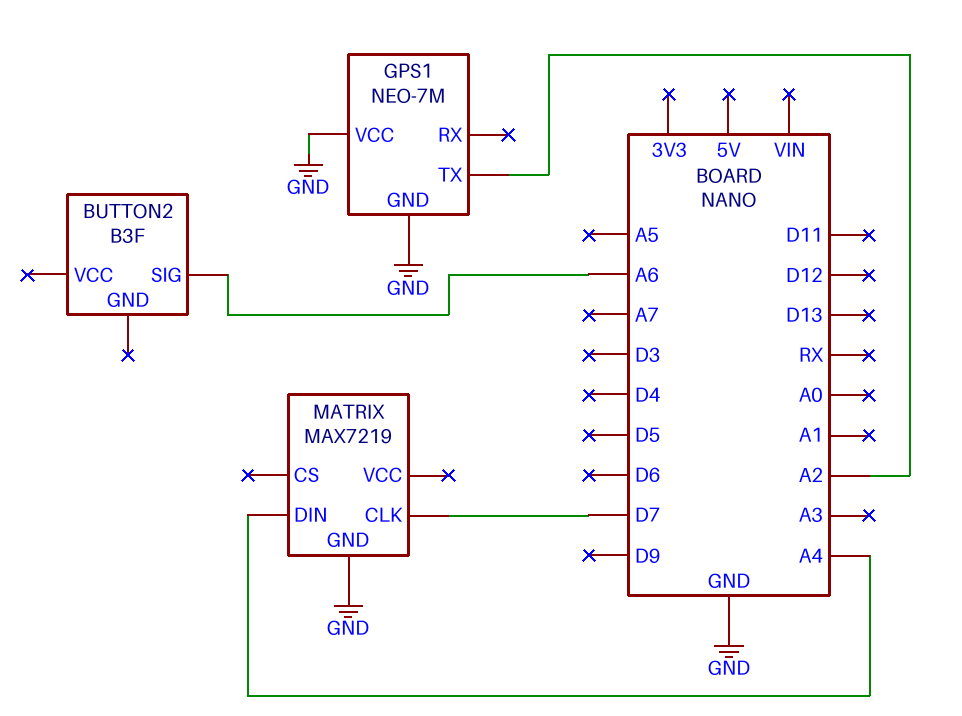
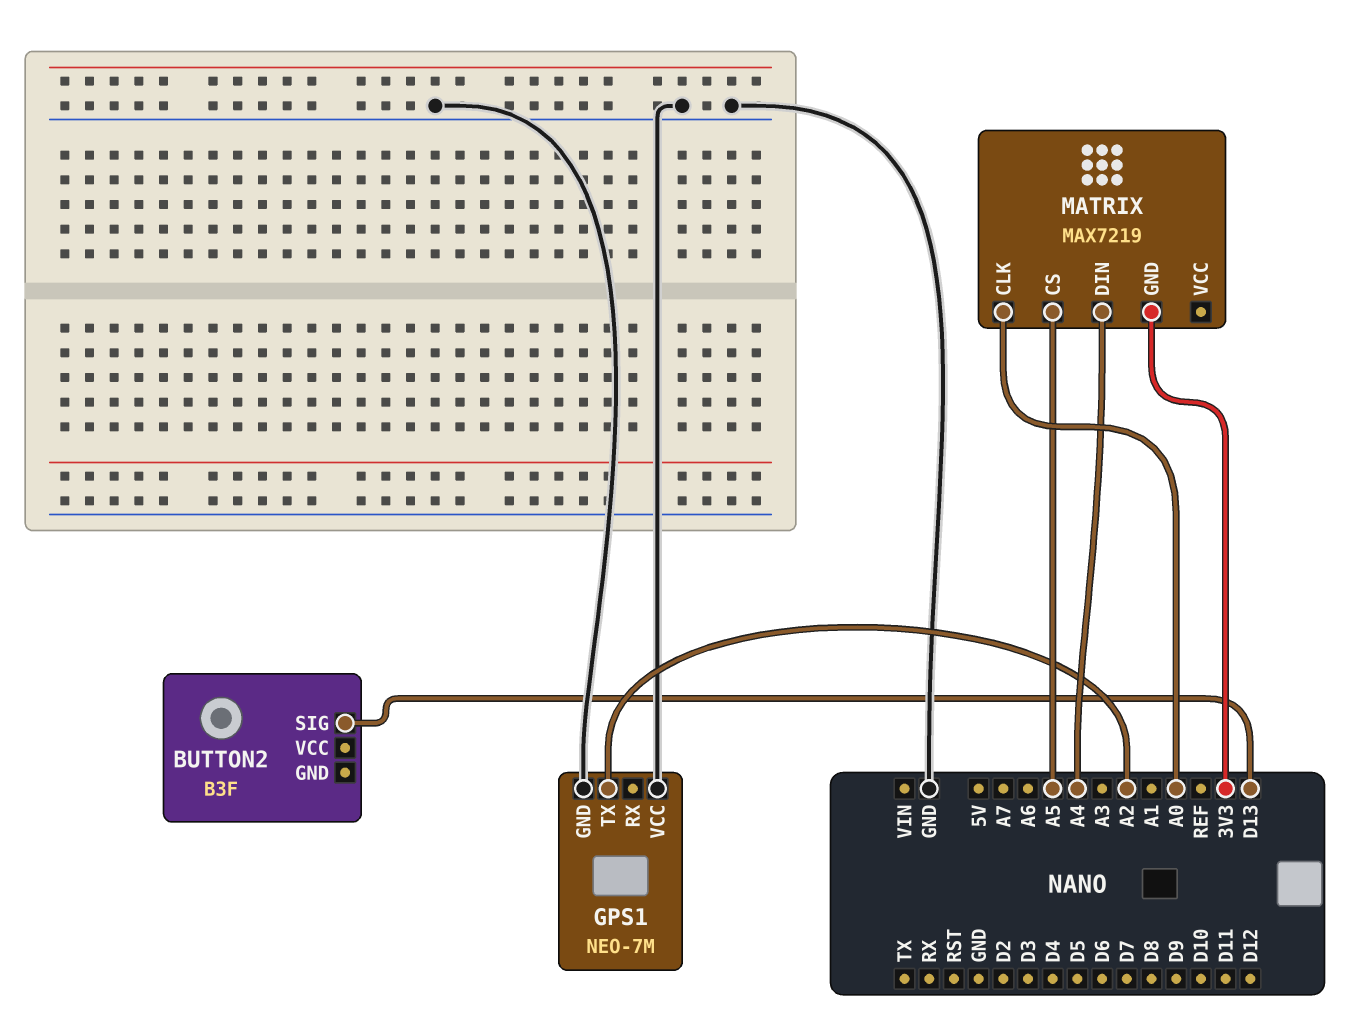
BUTTON2 pin SIG: A6 -> D13
MATRIX pin CLK: D7 -> A0
MATRIX pin CS: none -> A5
MATRIX pin GND: GND -> 3V3

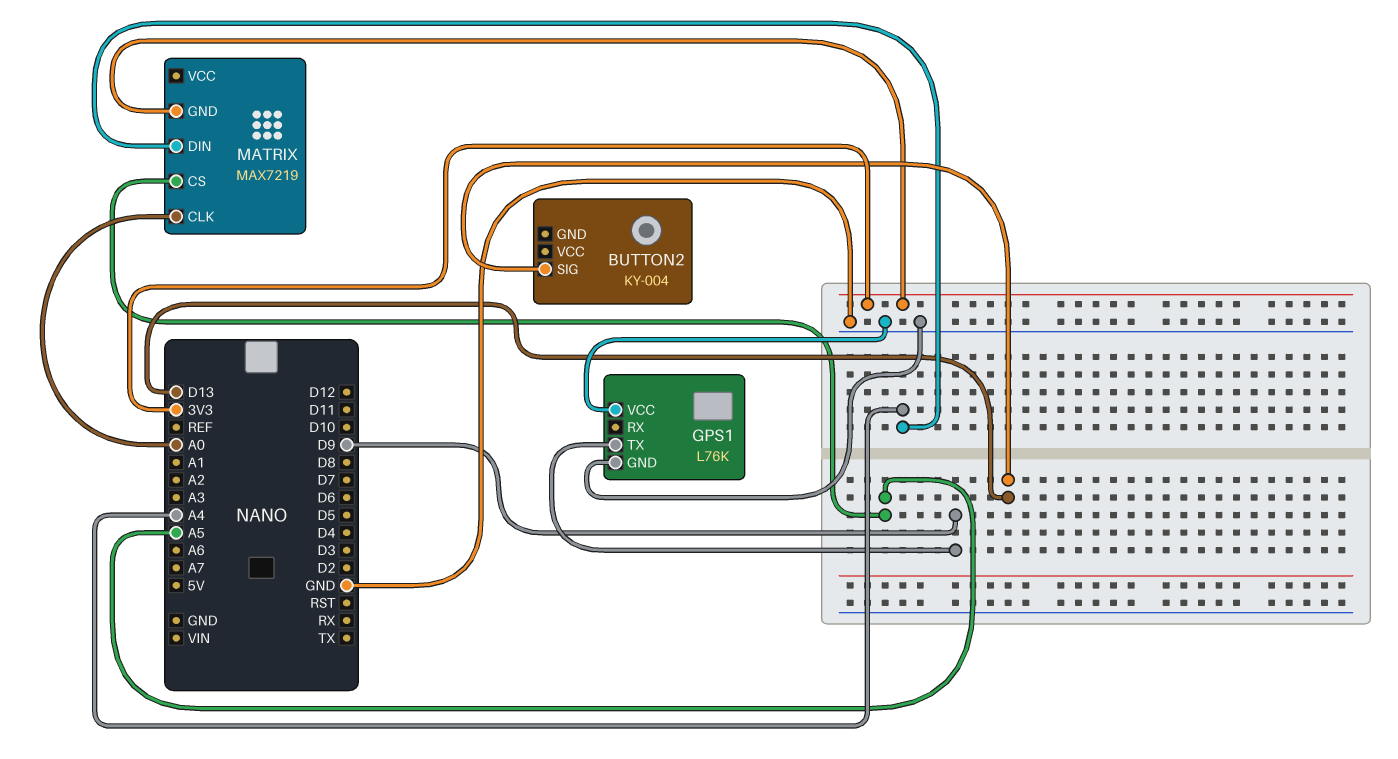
BUTTON2: B3F -> KY-004
GPS1: NEO-7M -> L76K
GPS1 pin TX: A2 -> D9

